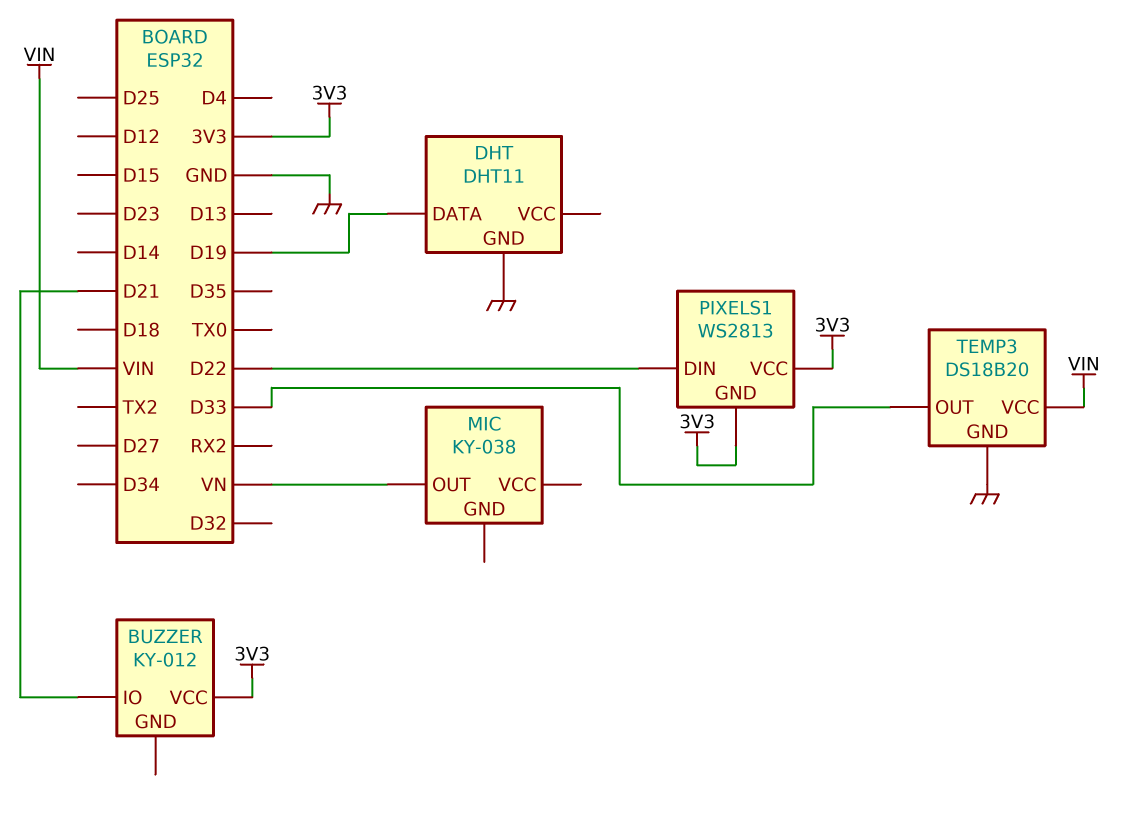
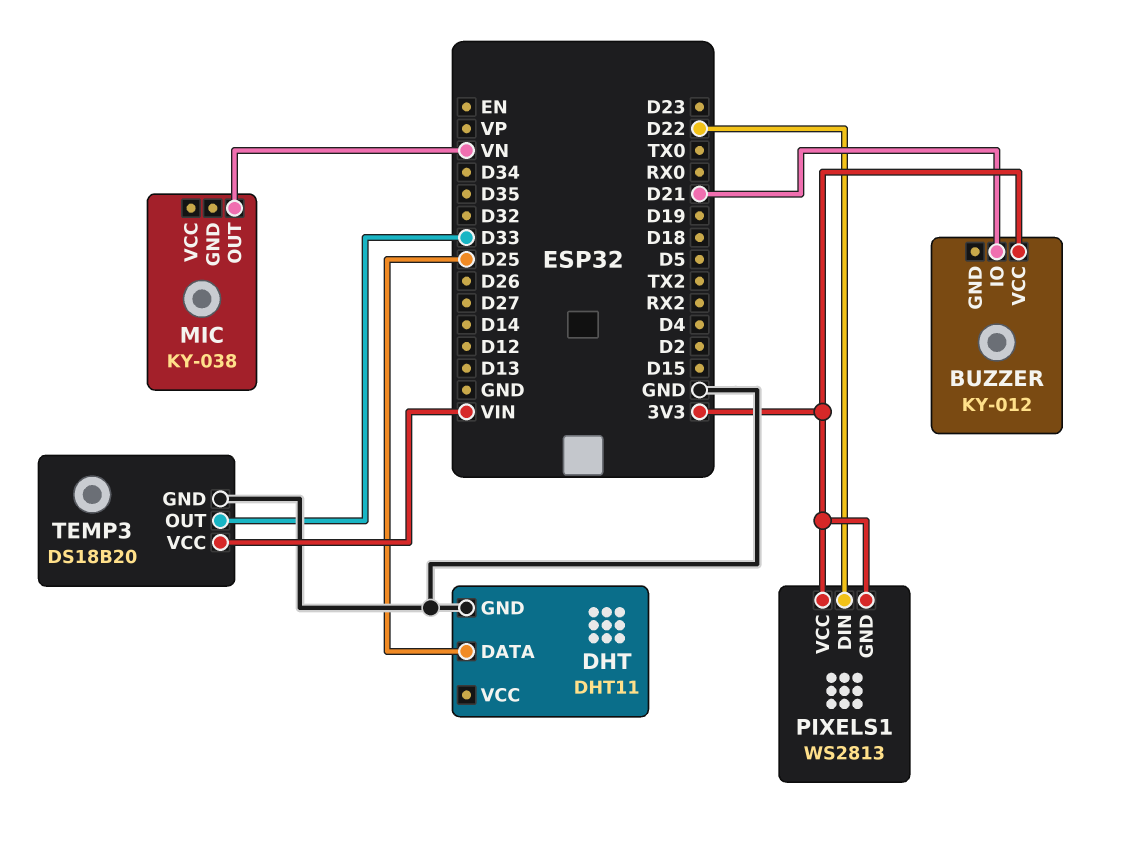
DHT pin DATA: D19 -> D25

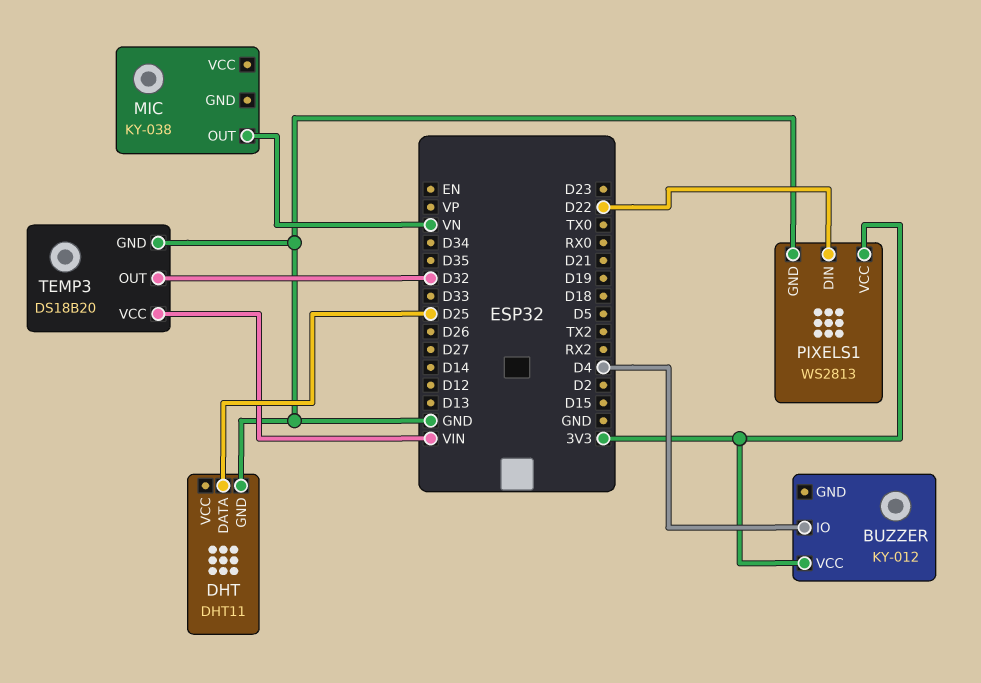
BUZZER pin IO: D21 -> D4
PIXELS1 pin GND: 3V3 -> GND
TEMP3 pin OUT: D33 -> D32

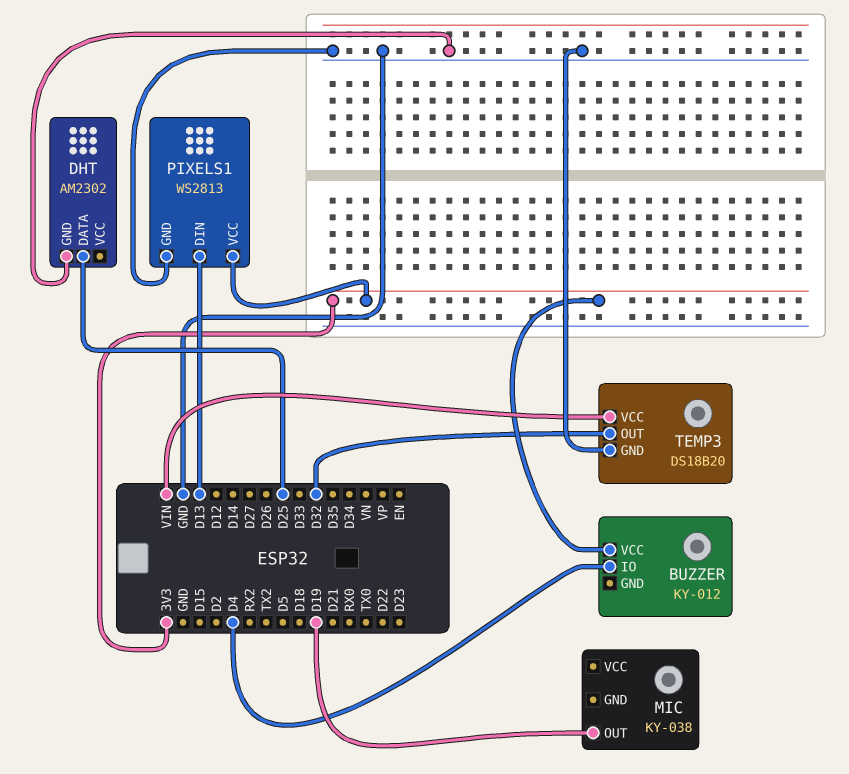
DHT: DHT11 -> AM2302
MIC pin OUT: VN -> D19
PIXELS1 pin DIN: D22 -> D13

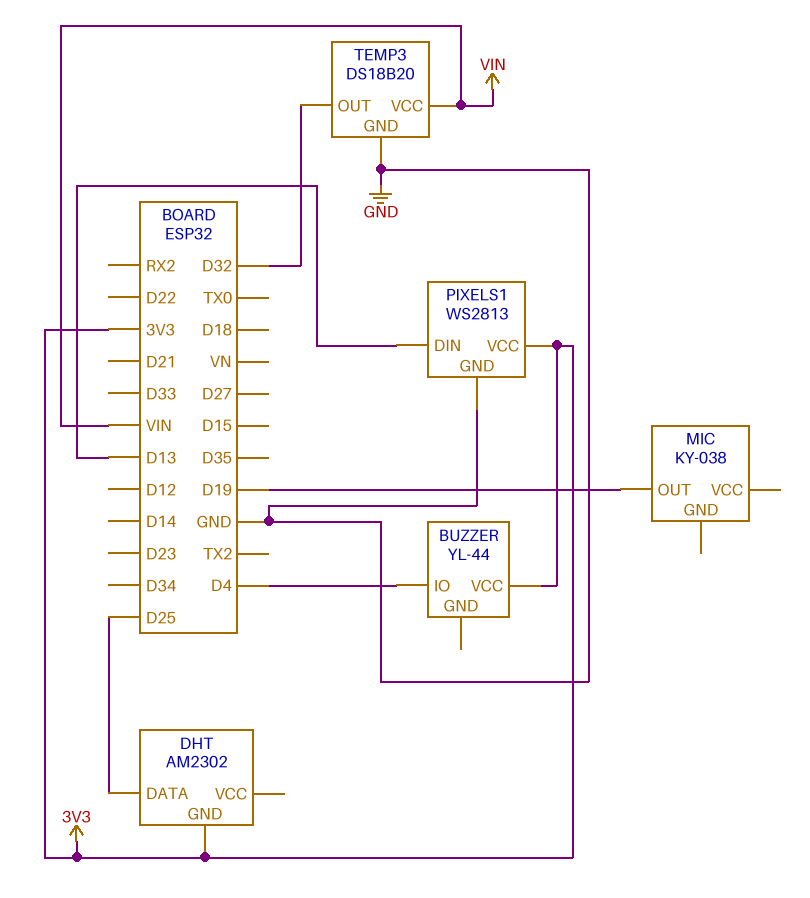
BUZZER: KY-012 -> YL-44
DHT pin GND: GND -> 3V3

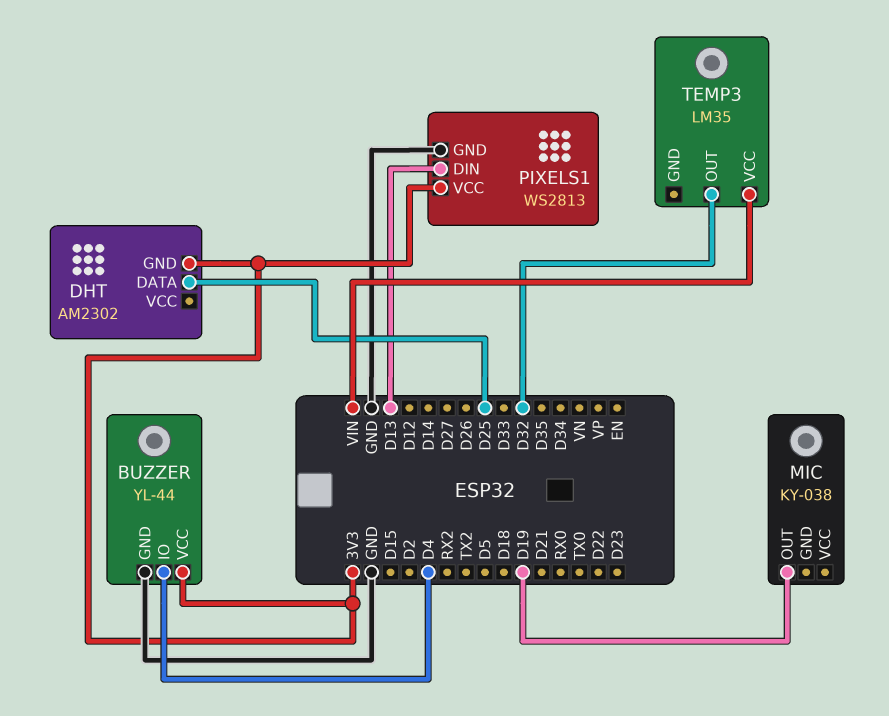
BUZZER pin GND: none -> GND
TEMP3: DS18B20 -> LM35
TEMP3 pin GND: GND -> none

